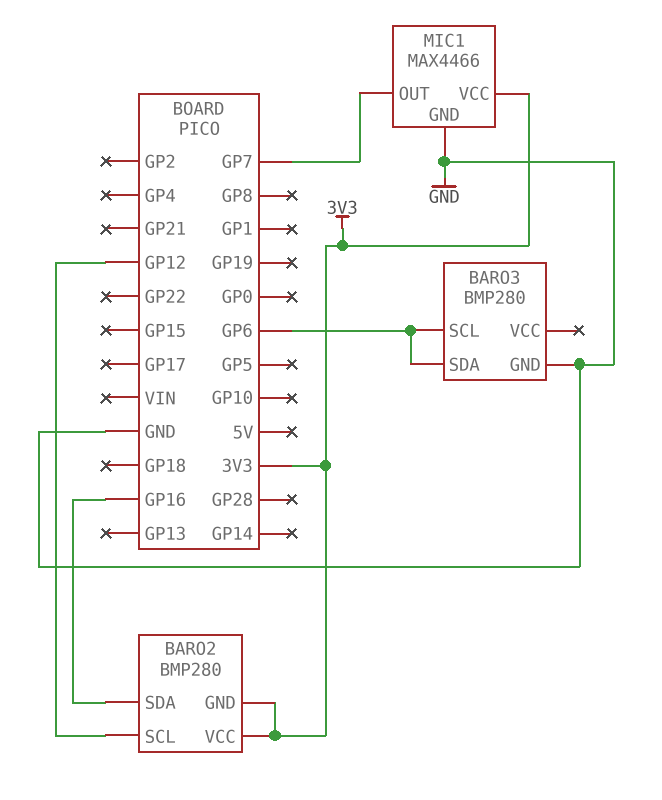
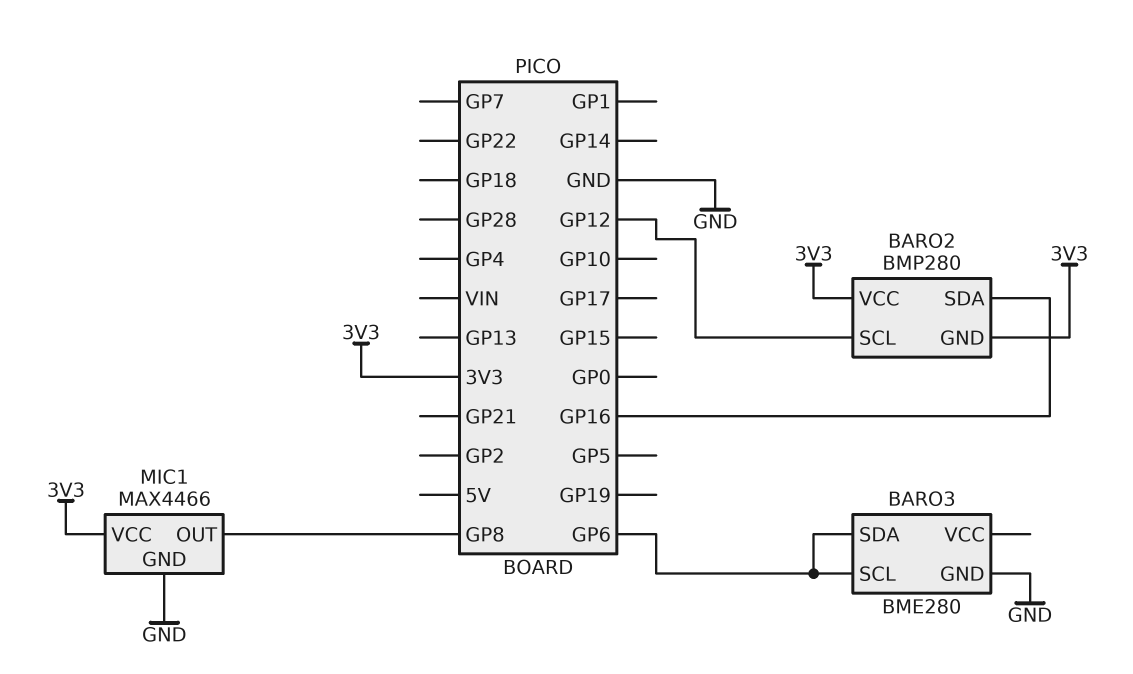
BARO3: BMP280 -> BME280
MIC1 pin OUT: GP7 -> GP8

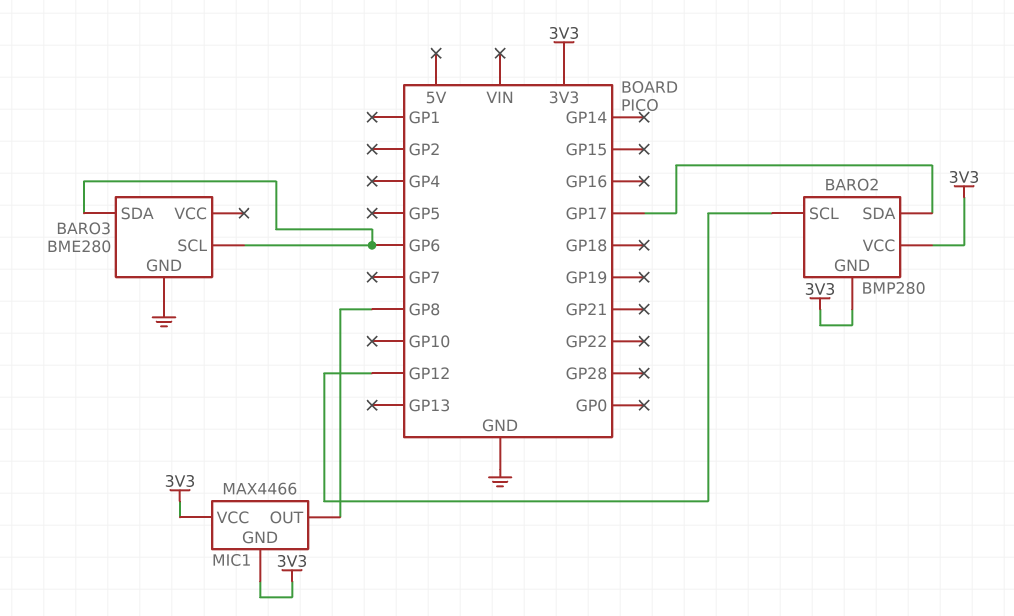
BARO2 pin SDA: GP16 -> GP17
MIC1 pin GND: GND -> 3V3

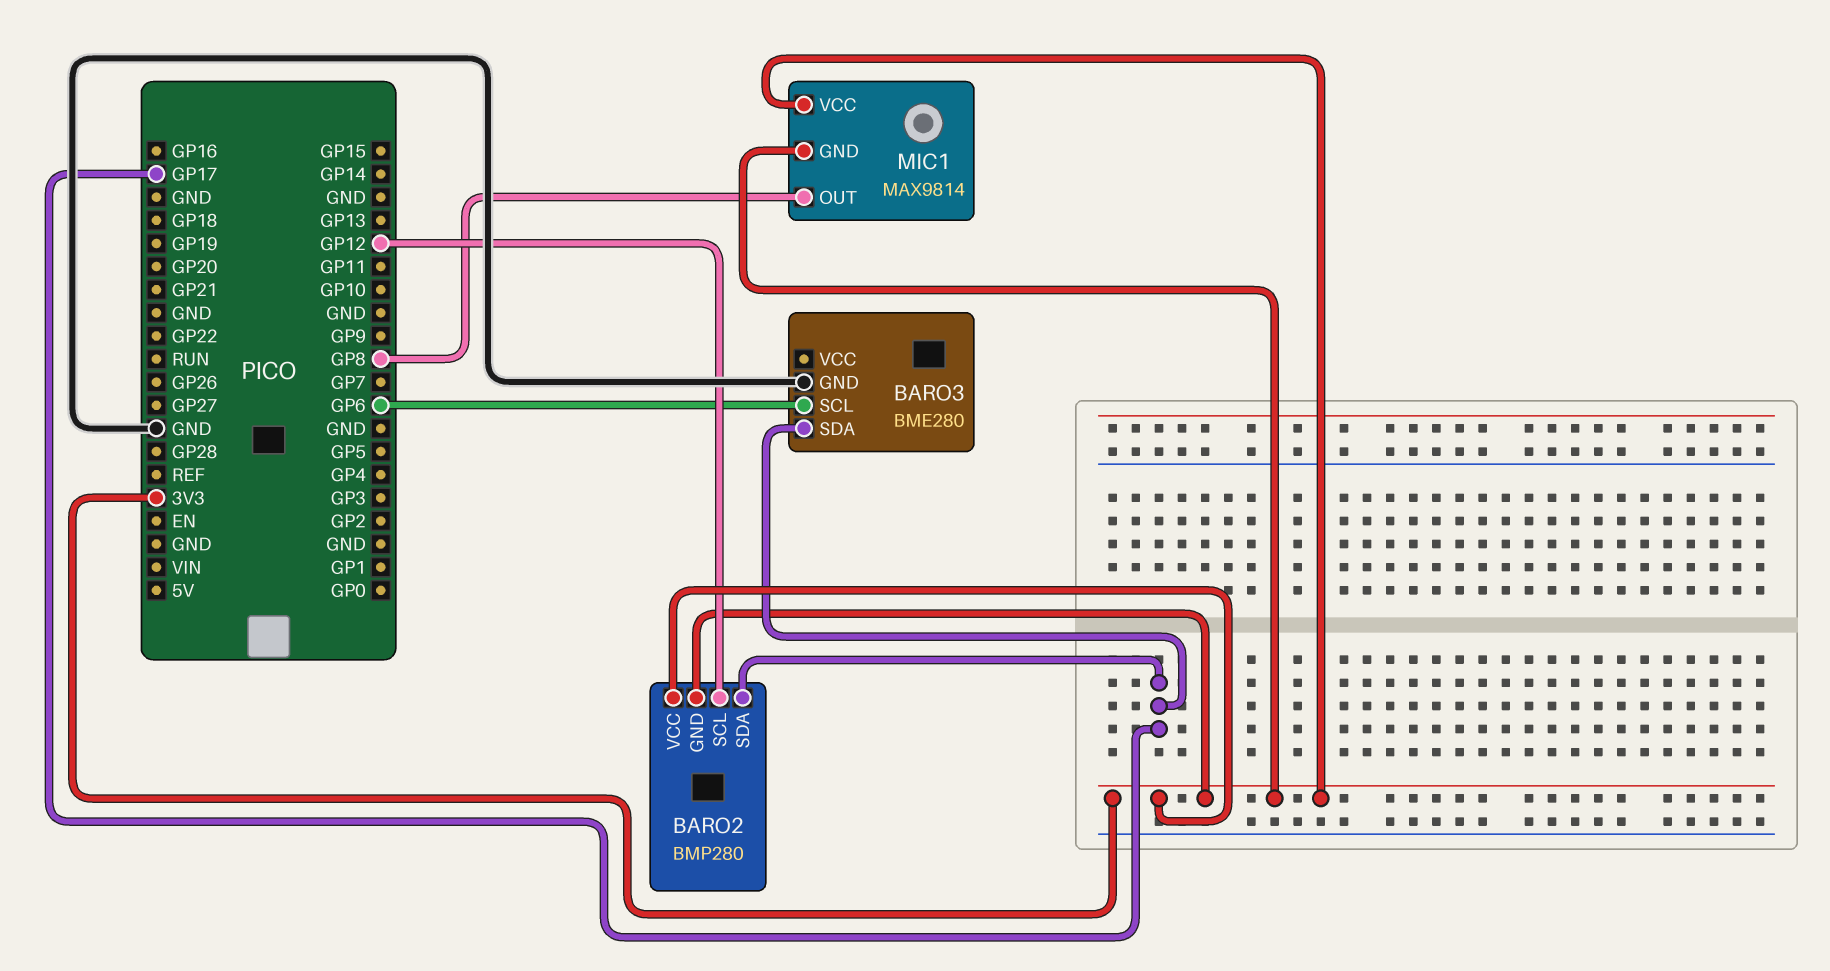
BARO3 pin SDA: GP6 -> GP17
MIC1: MAX4466 -> MAX9814

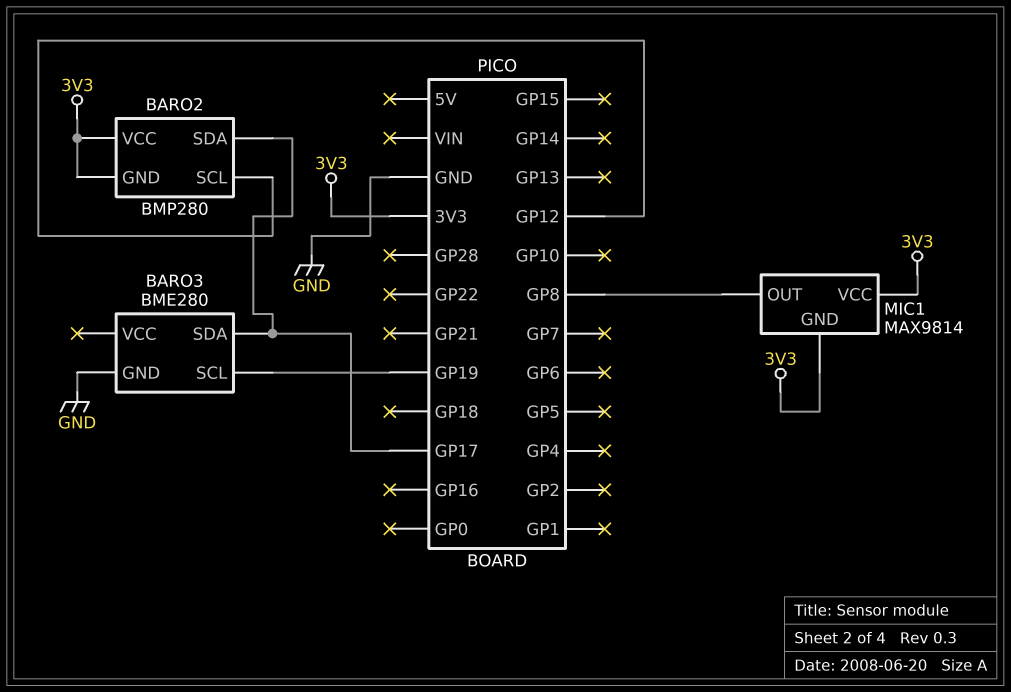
BARO3 pin SCL: GP6 -> GP19

